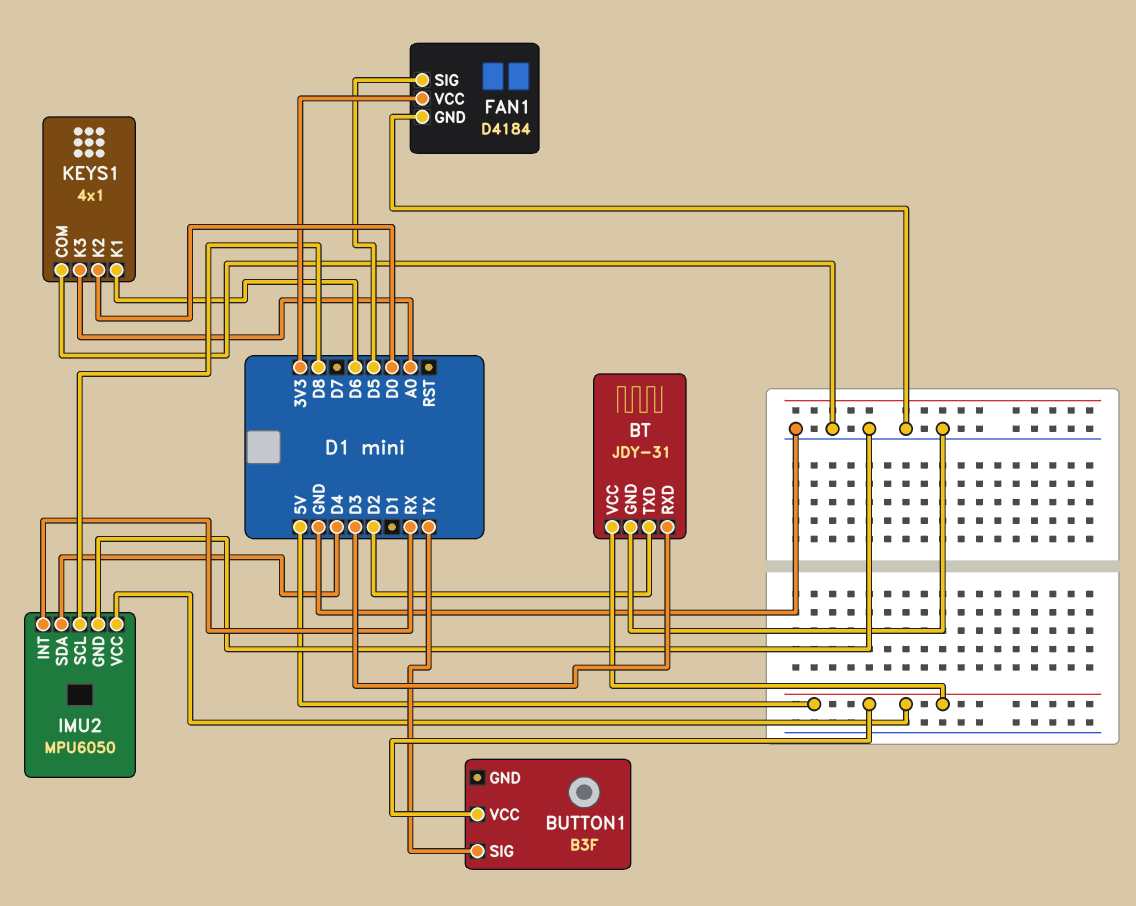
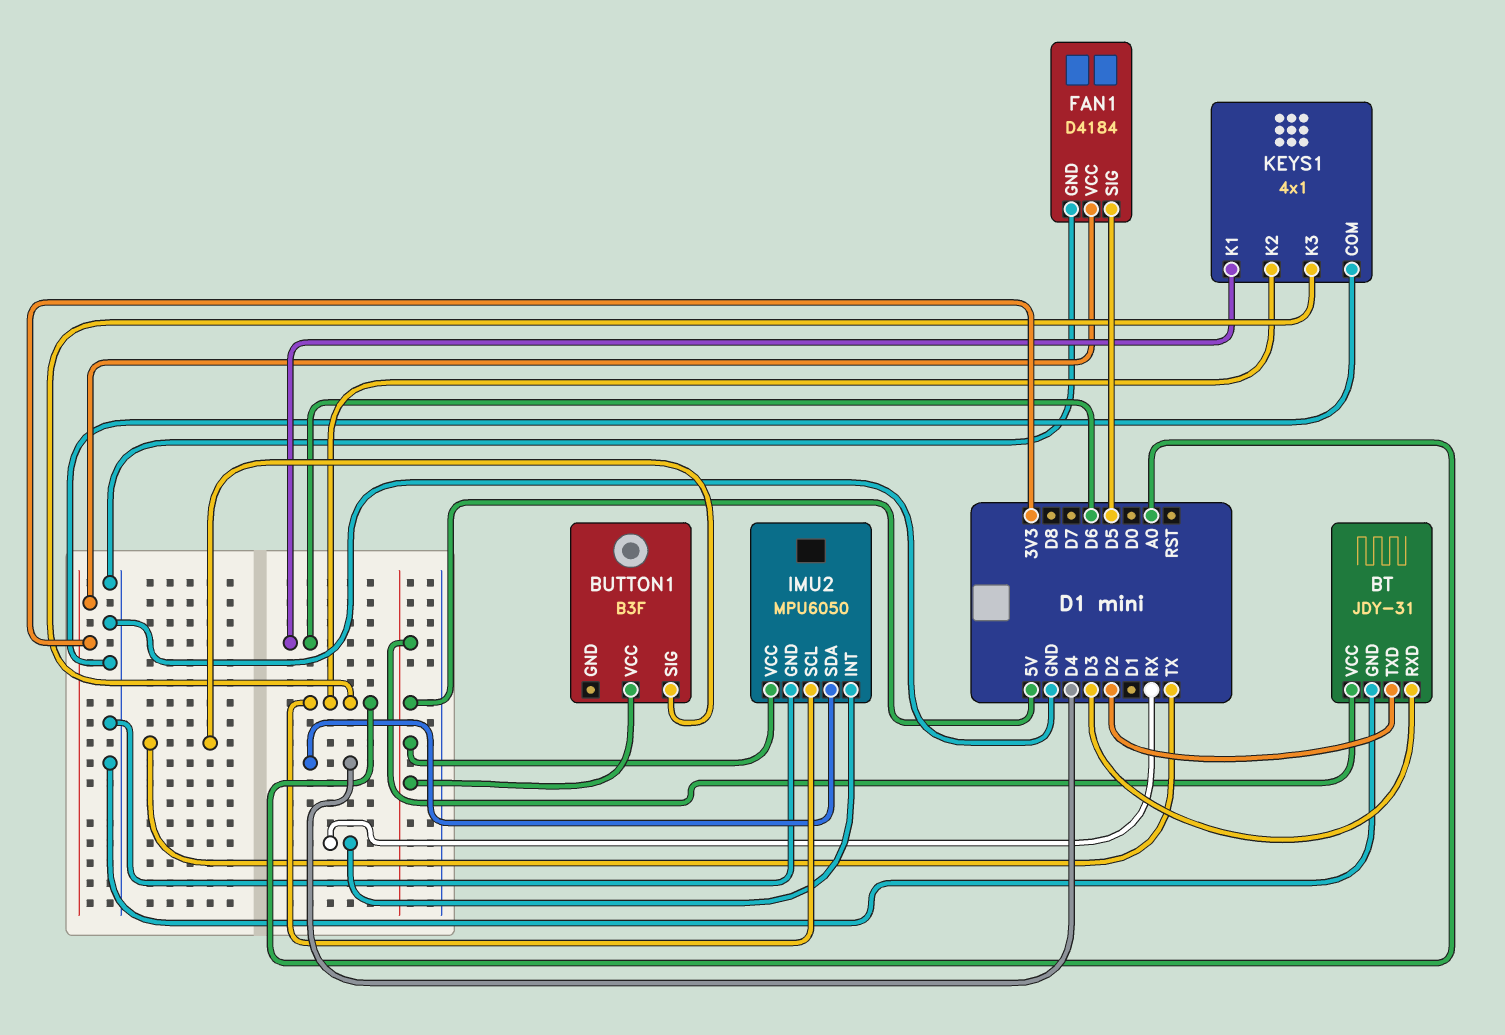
IMU2 pin SCL: D8 -> A0
KEYS1 pin K2: D0 -> A0

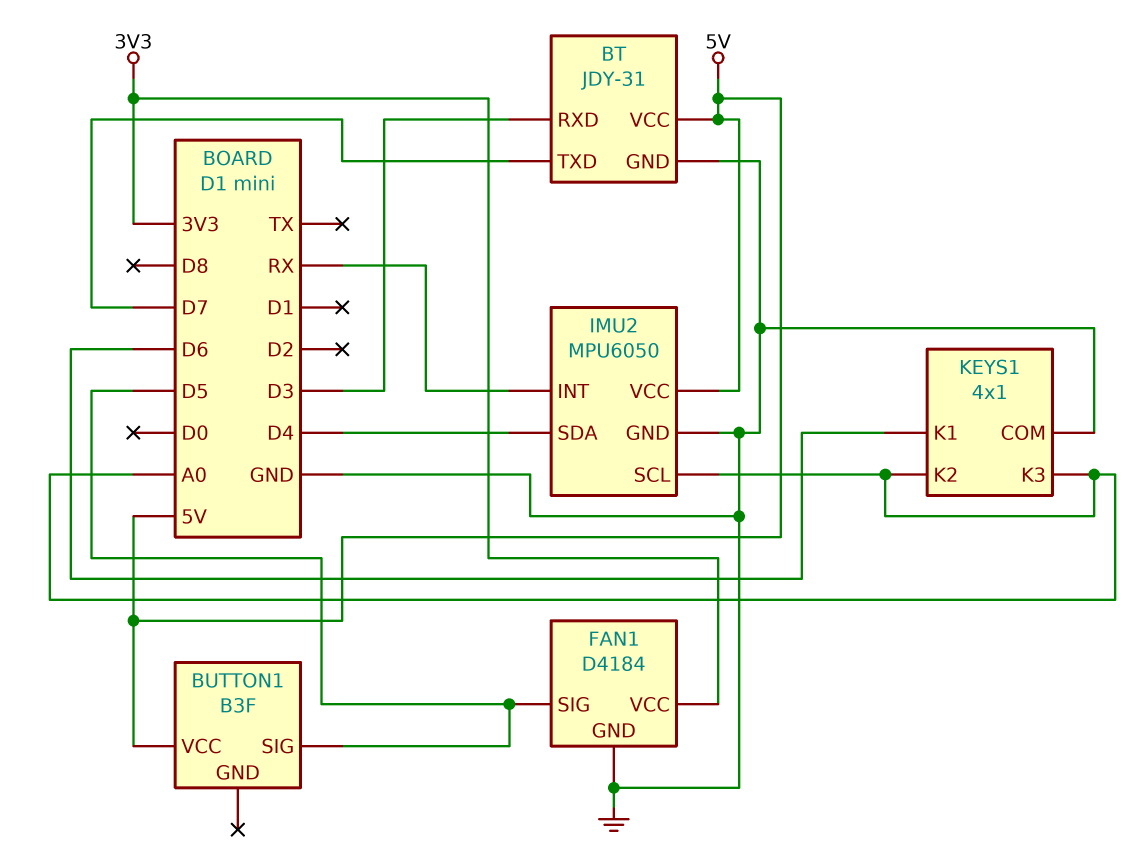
BT pin TXD: D2 -> D7
BUTTON1 pin SIG: TX -> D5

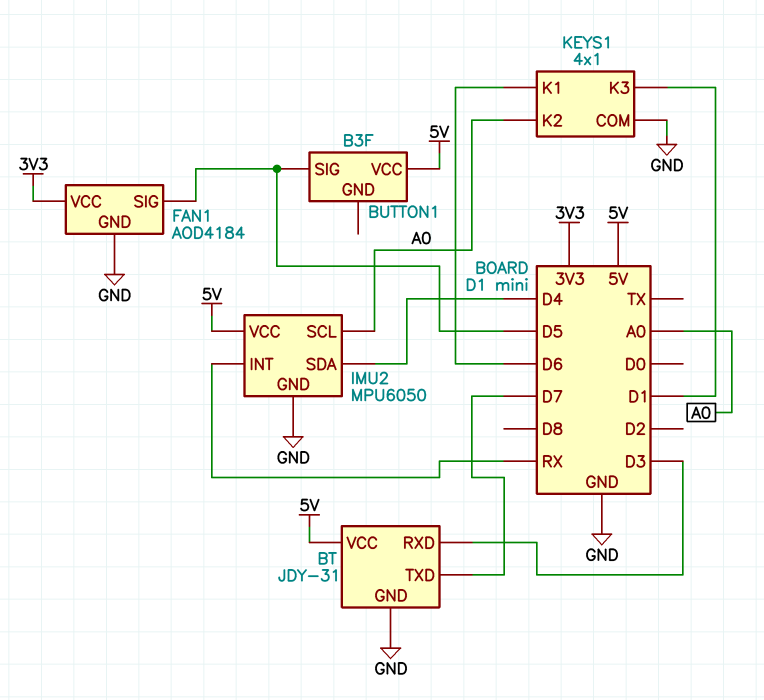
FAN1: D4184 -> AOD4184
KEYS1 pin K3: A0 -> D1

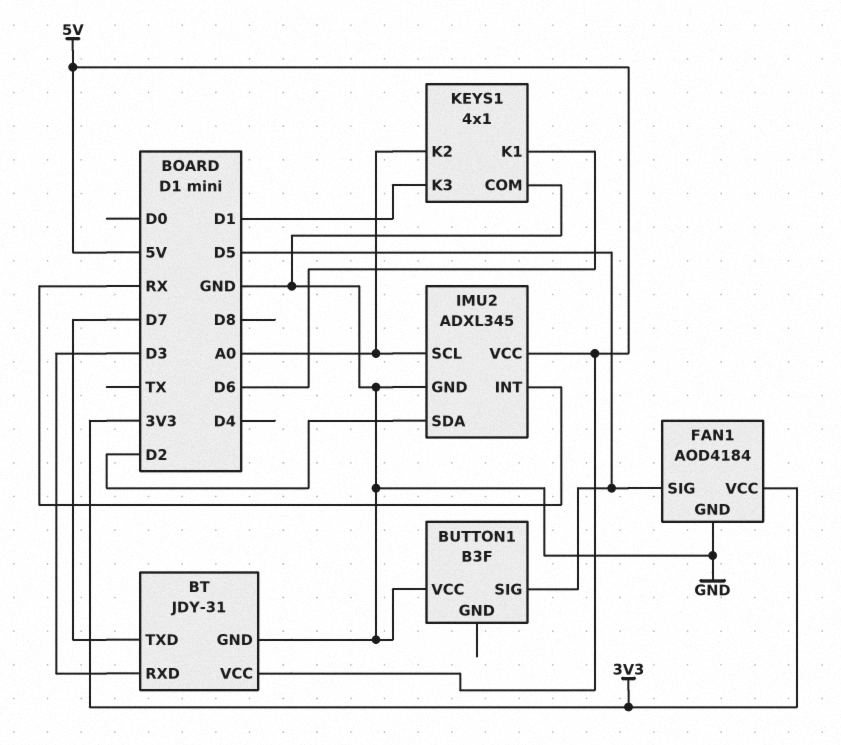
BUTTON1 pin VCC: 5V -> GND
IMU2: MPU6050 -> ADXL345
IMU2 pin SDA: D4 -> D2

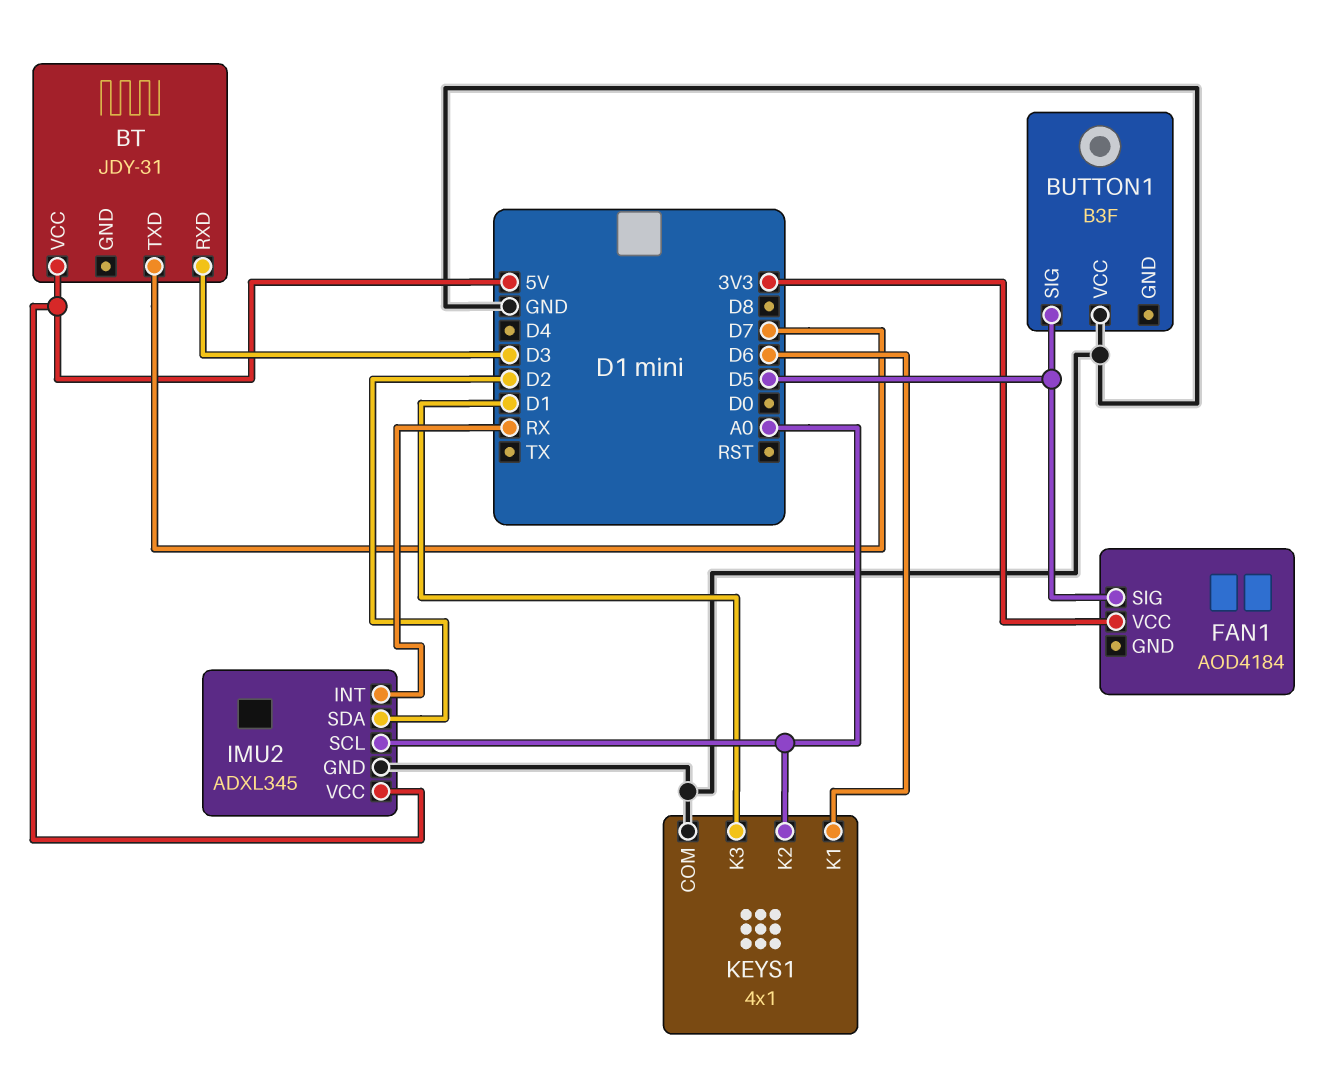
BT pin GND: GND -> none
FAN1 pin GND: GND -> none

